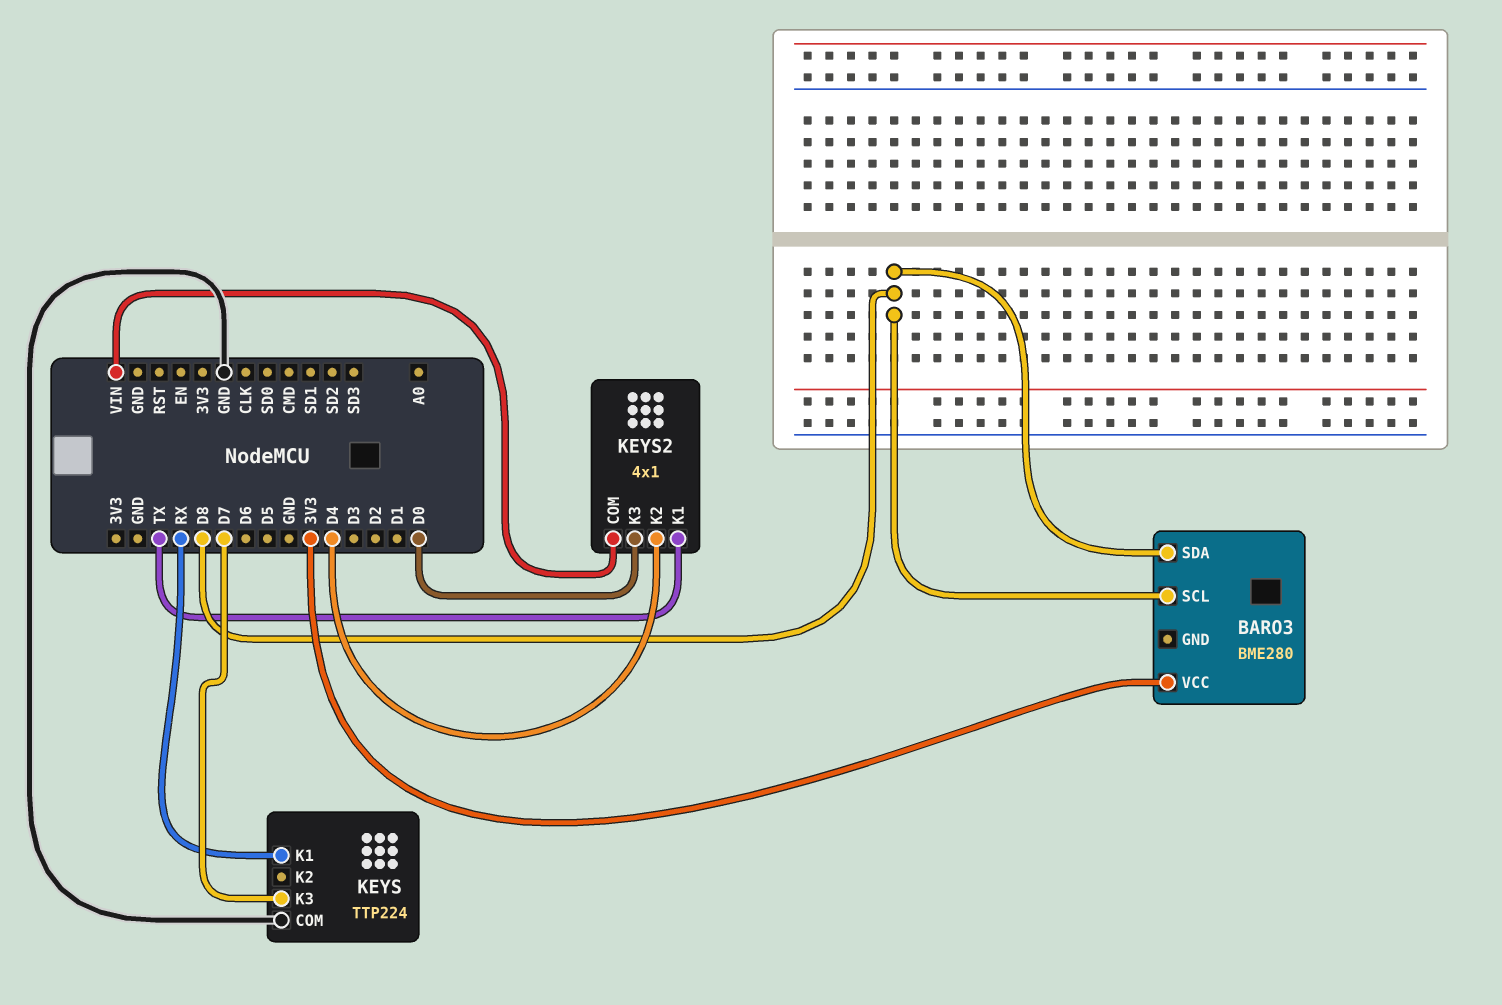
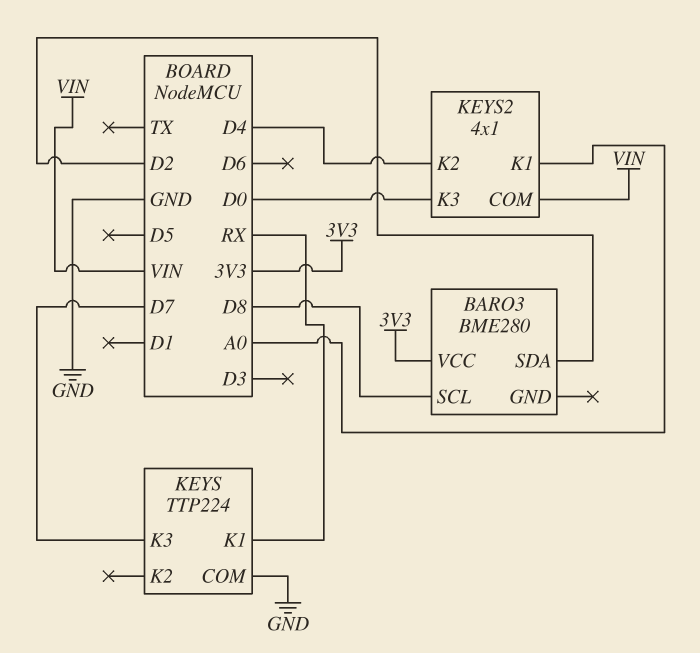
BARO3 pin SDA: D8 -> D2
KEYS2 pin K1: TX -> A0

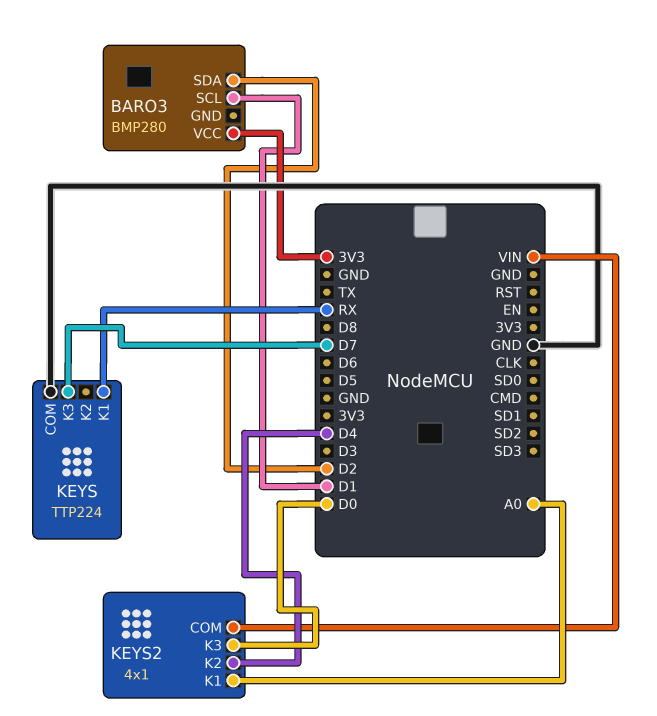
BARO3: BME280 -> BMP280
BARO3 pin SCL: D8 -> D1

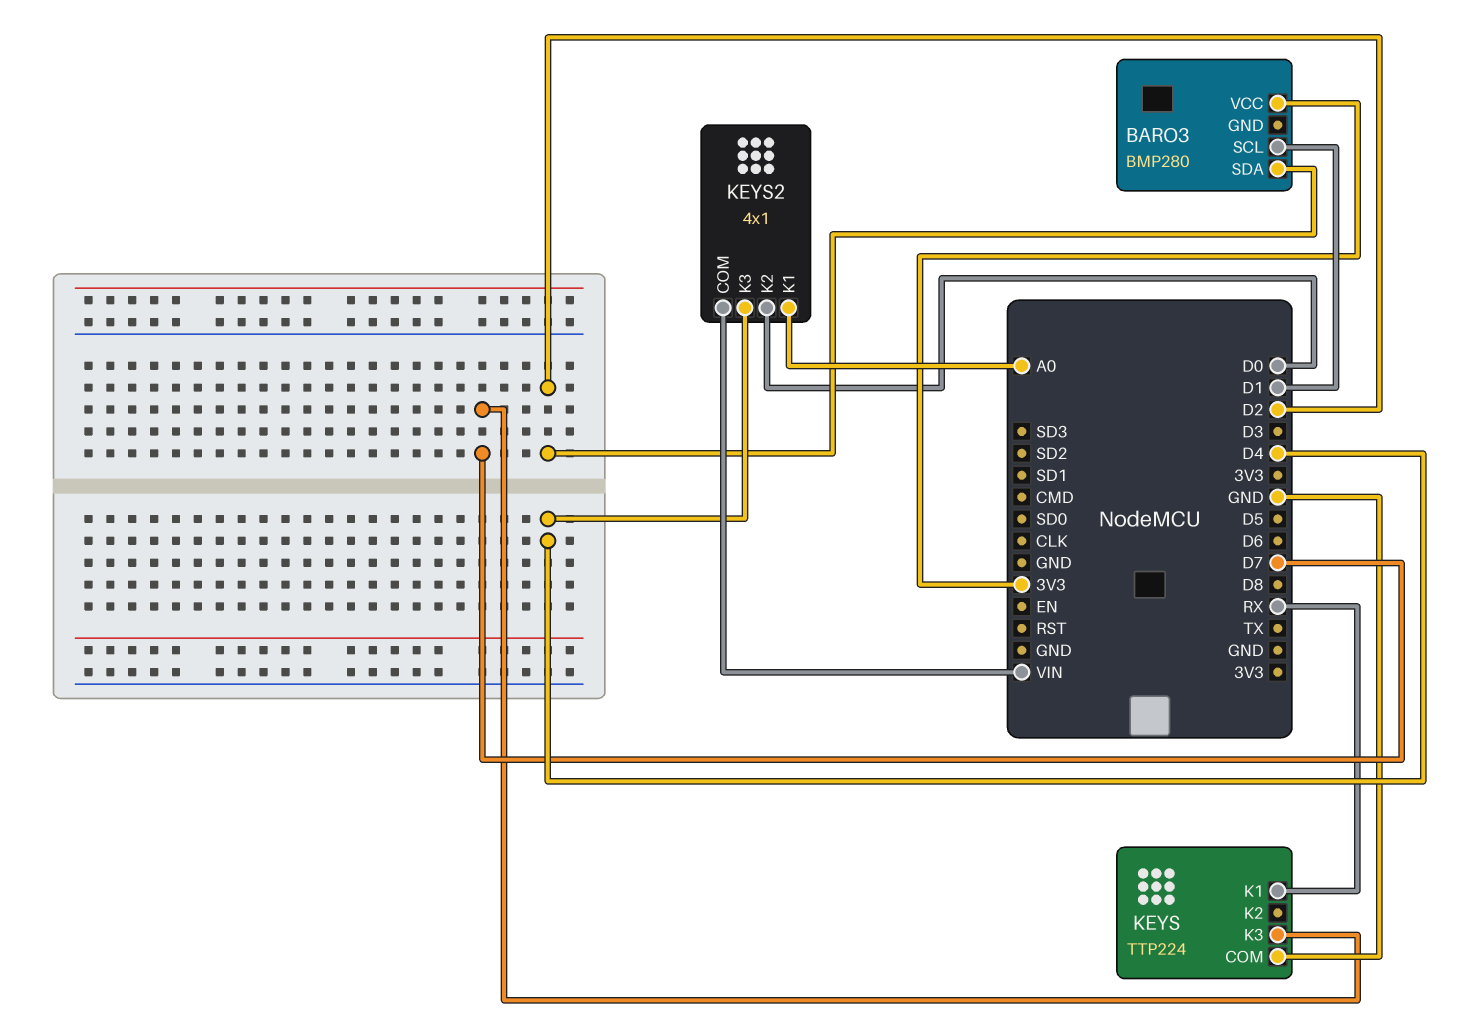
KEYS2 pin K2: D4 -> D0
KEYS2 pin K3: D0 -> D4

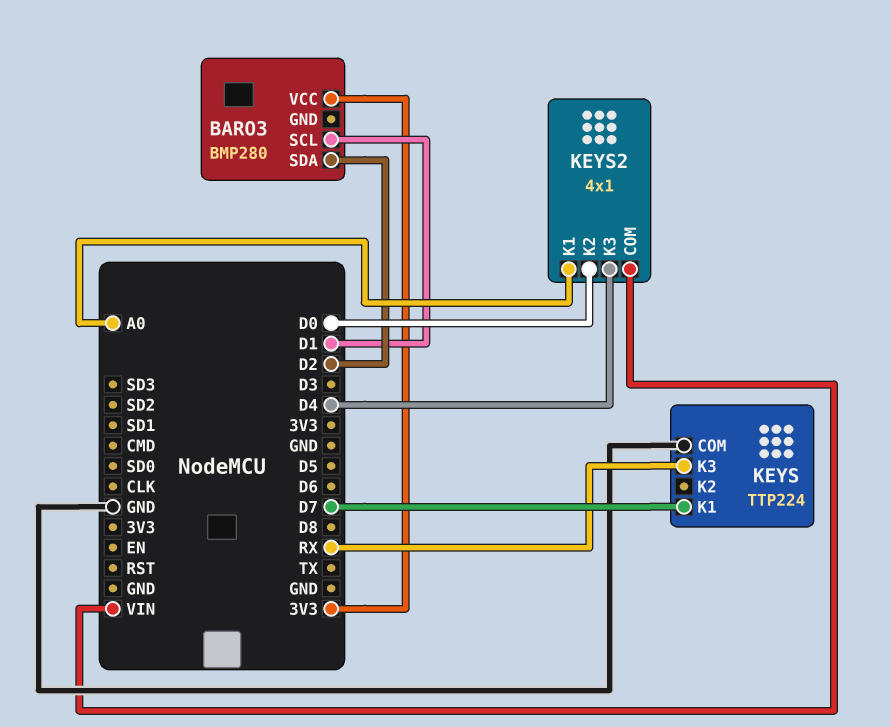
KEYS pin K1: RX -> D7
KEYS pin K3: D7 -> RX

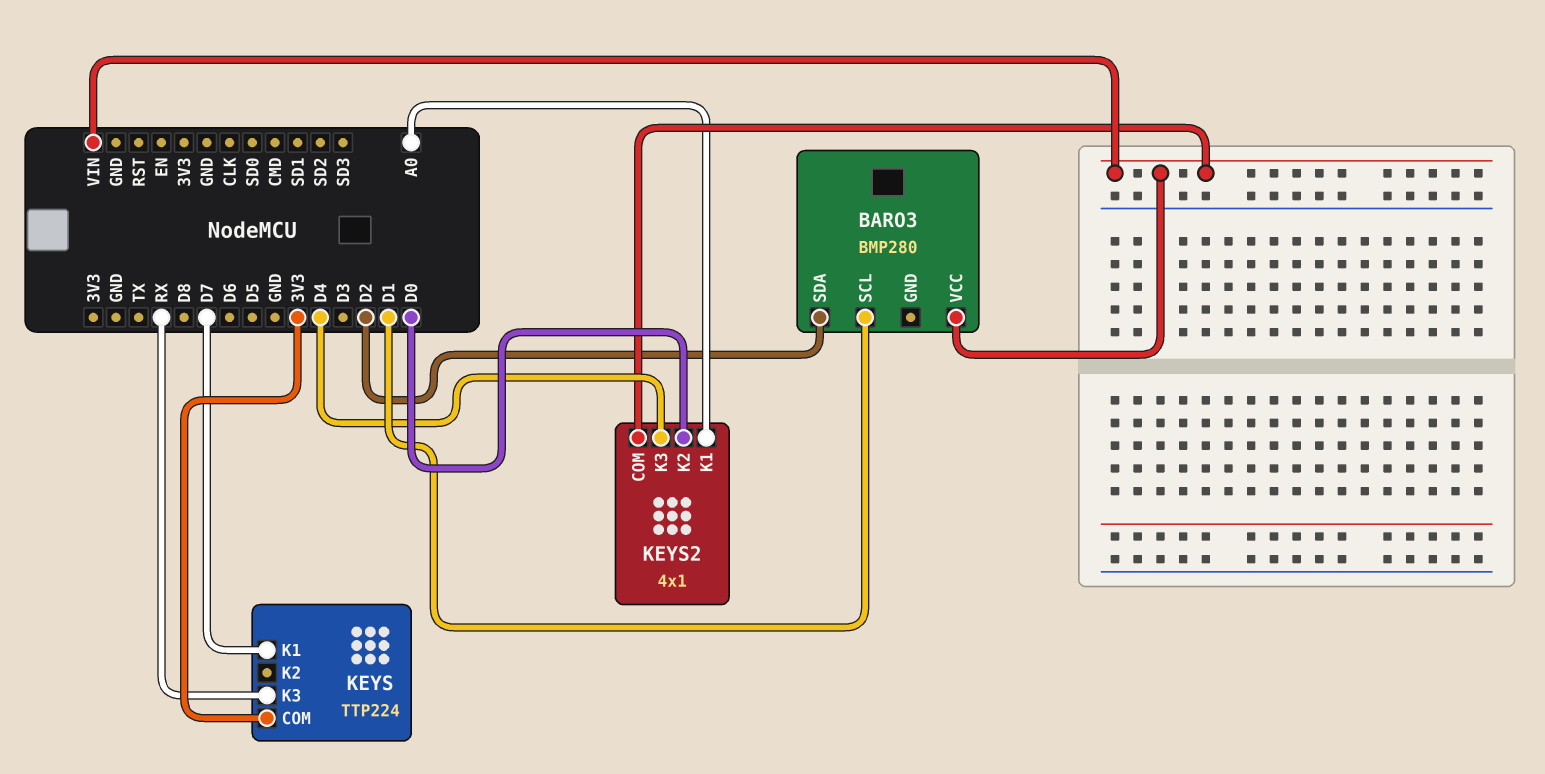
BARO3 pin VCC: 3V3 -> VIN
KEYS pin COM: GND -> 3V3

